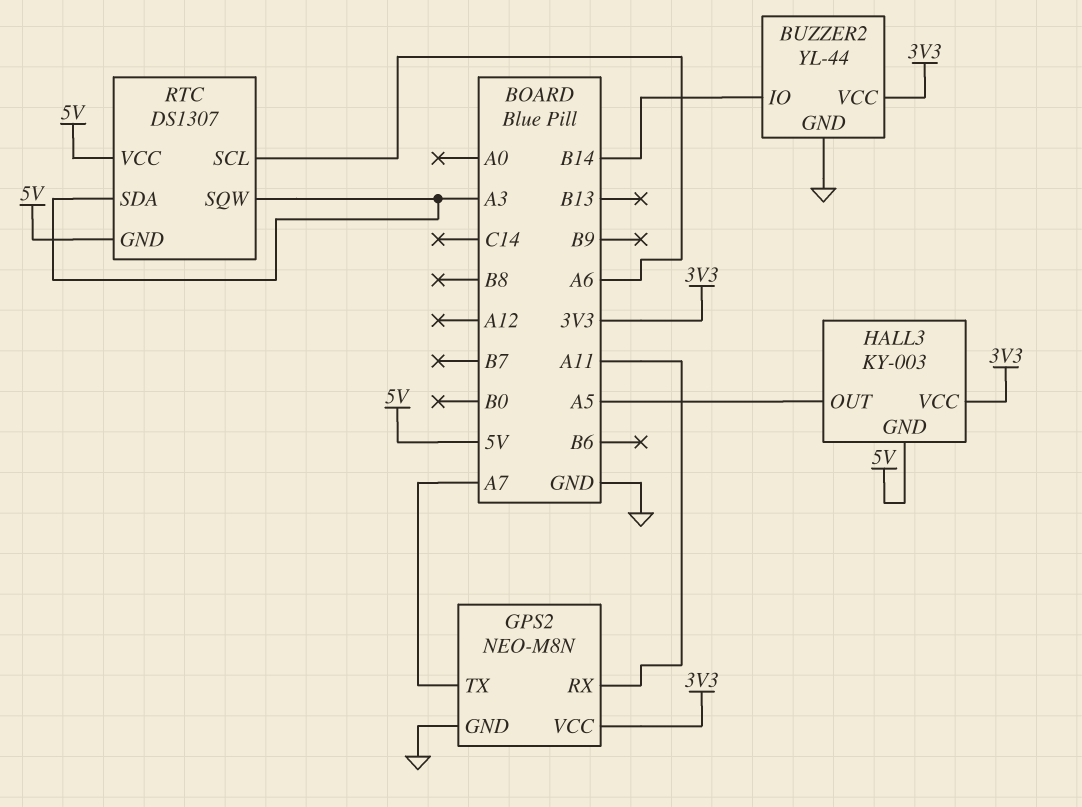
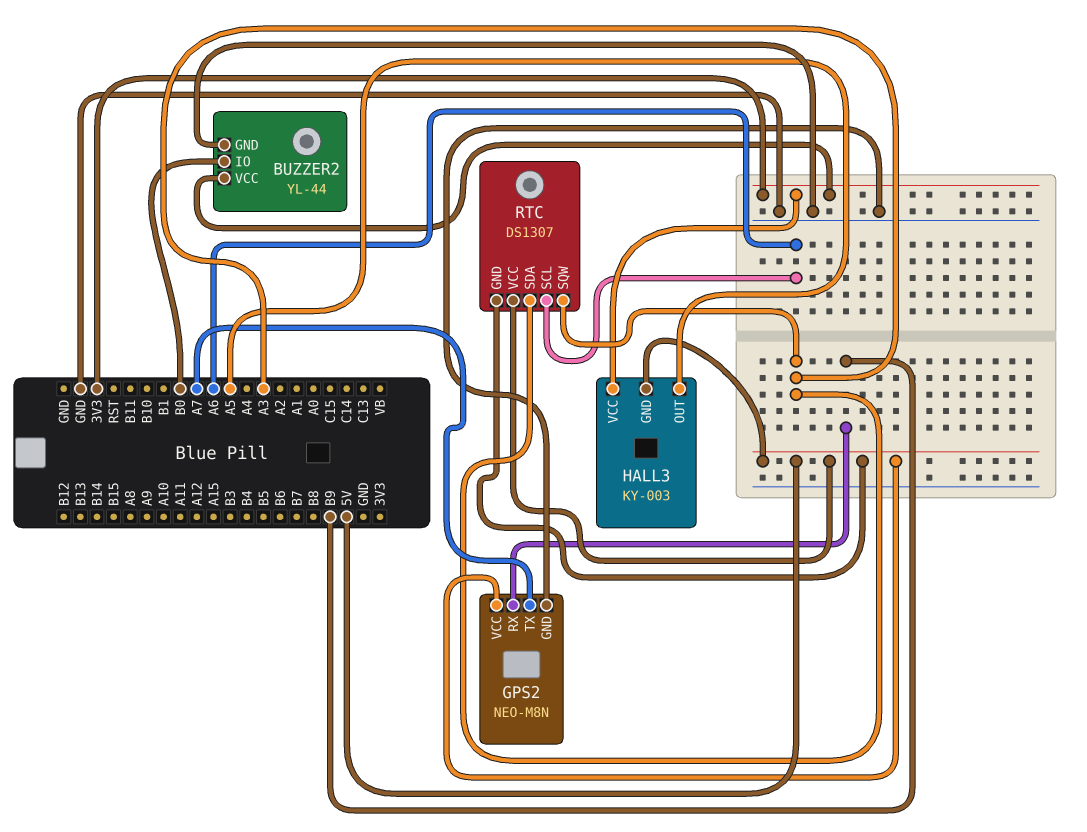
BUZZER2 pin IO: B14 -> B0
GPS2 pin RX: A11 -> B9
GPS2 pin VCC: 3V3 -> 5V

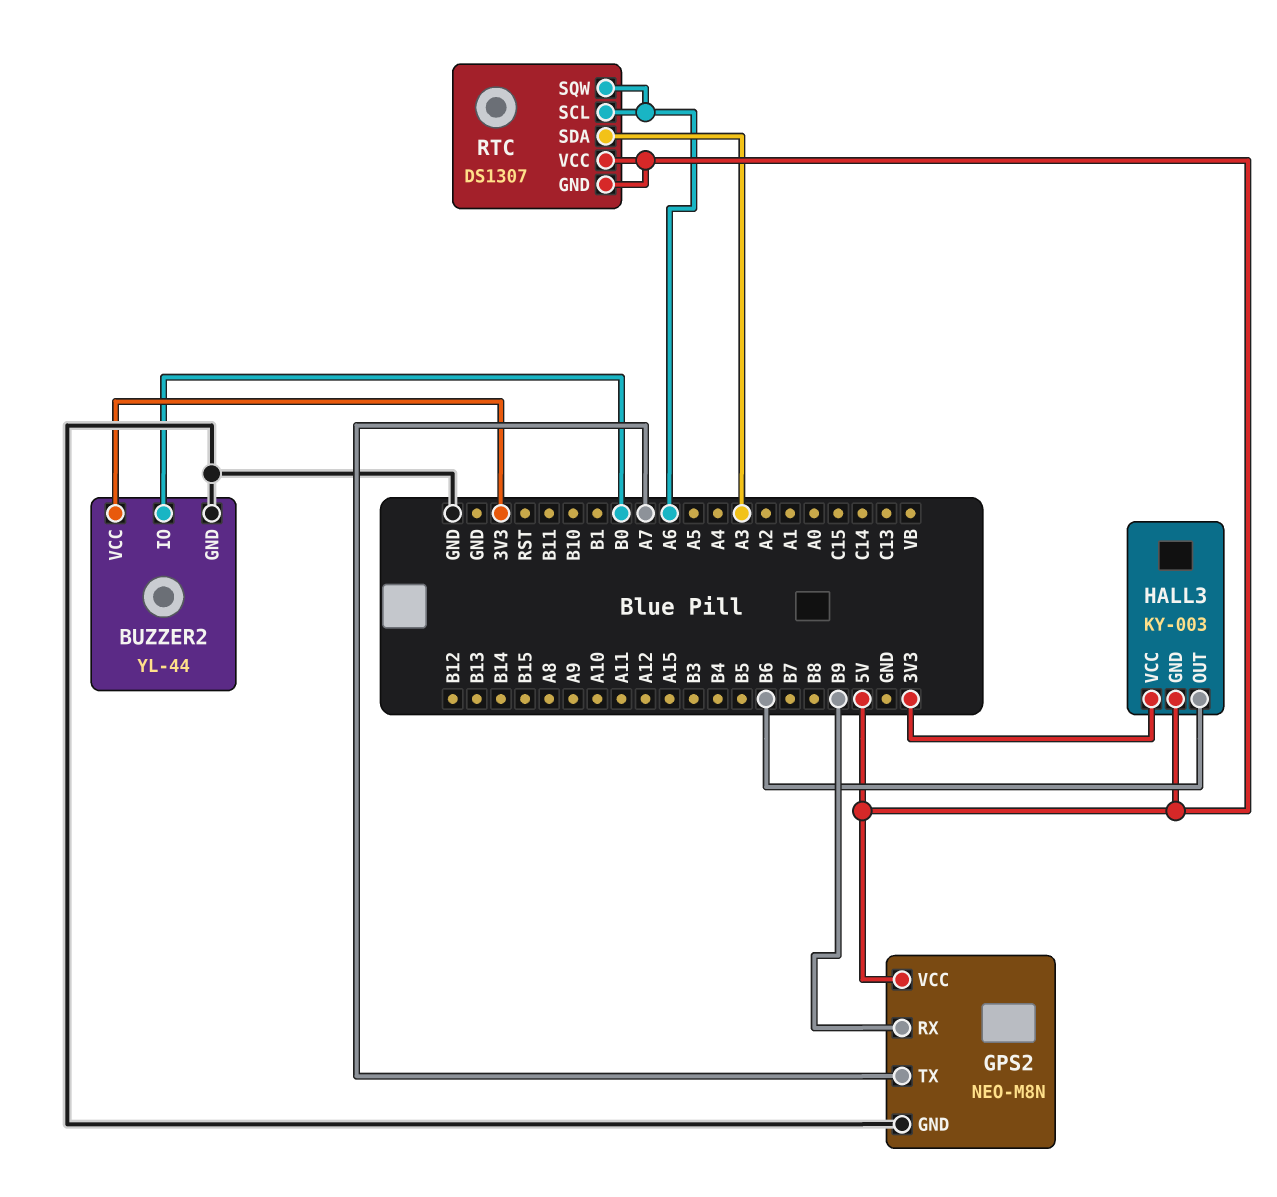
HALL3 pin OUT: A5 -> B6
RTC pin SQW: A3 -> A6

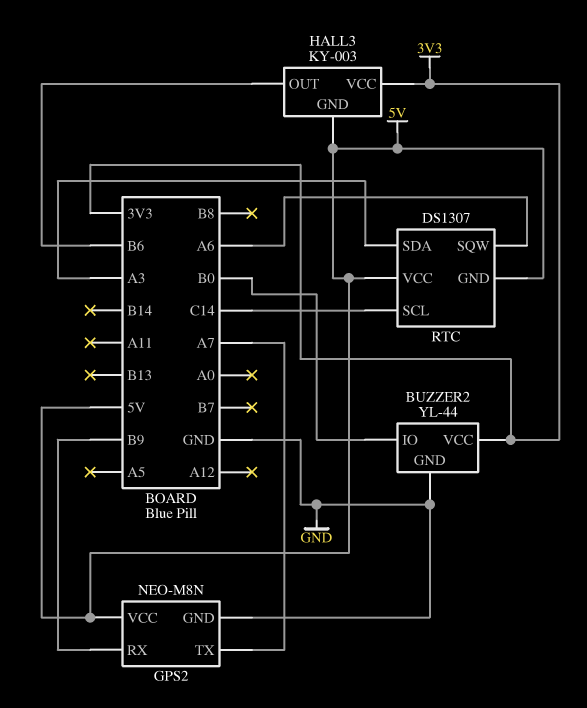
RTC pin SCL: A6 -> C14

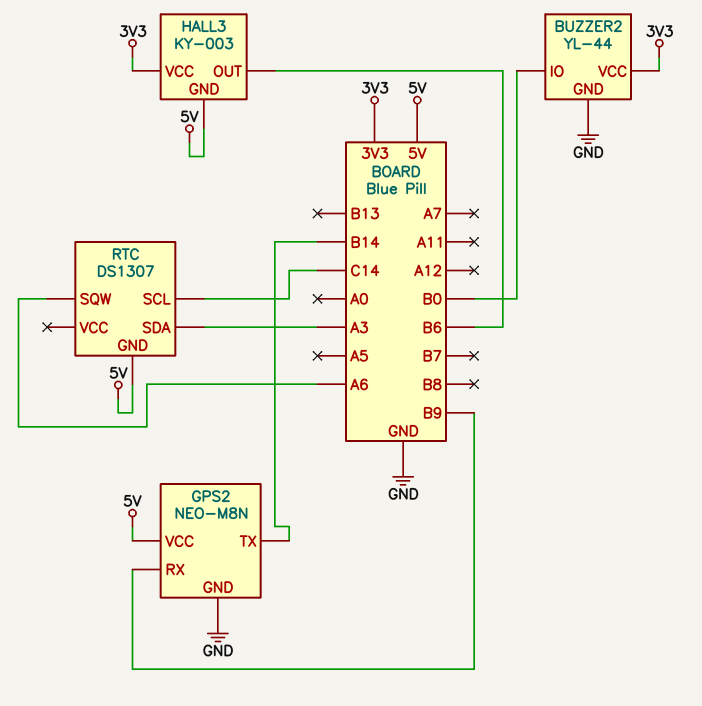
GPS2 pin TX: A7 -> B14
RTC pin VCC: 5V -> none

